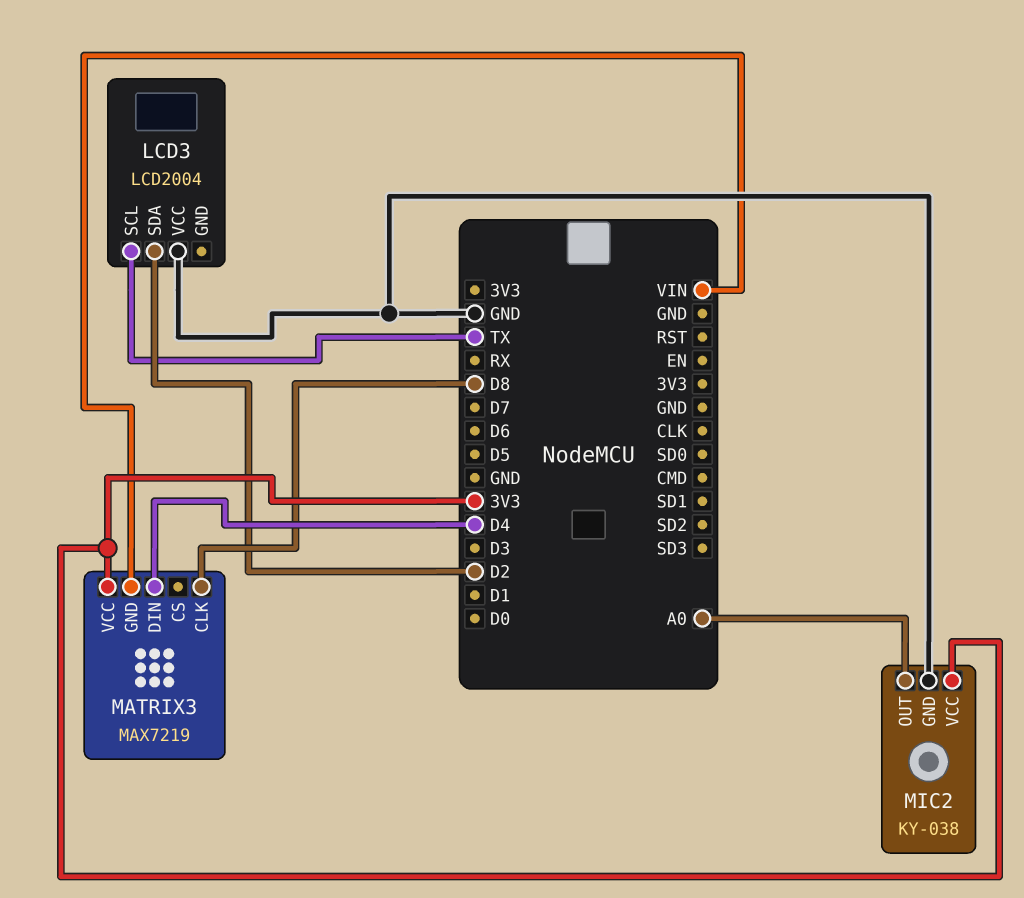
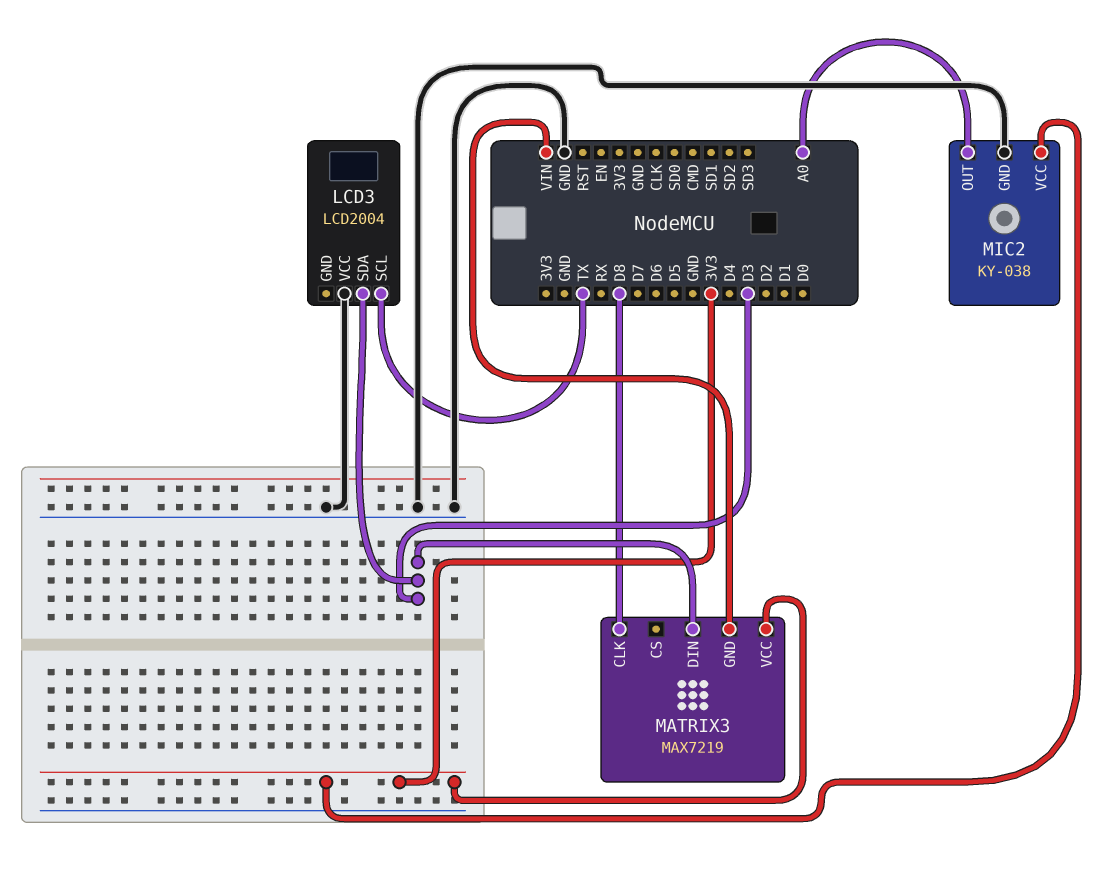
LCD3 pin SDA: D2 -> D3
MATRIX3 pin DIN: D4 -> D3

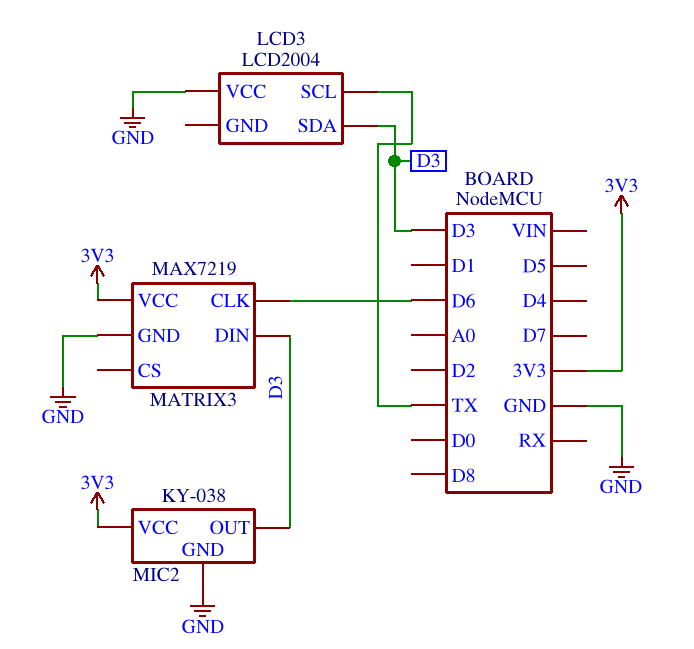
MATRIX3 pin CLK: D8 -> D6
MATRIX3 pin GND: VIN -> GND
MIC2 pin OUT: A0 -> D3

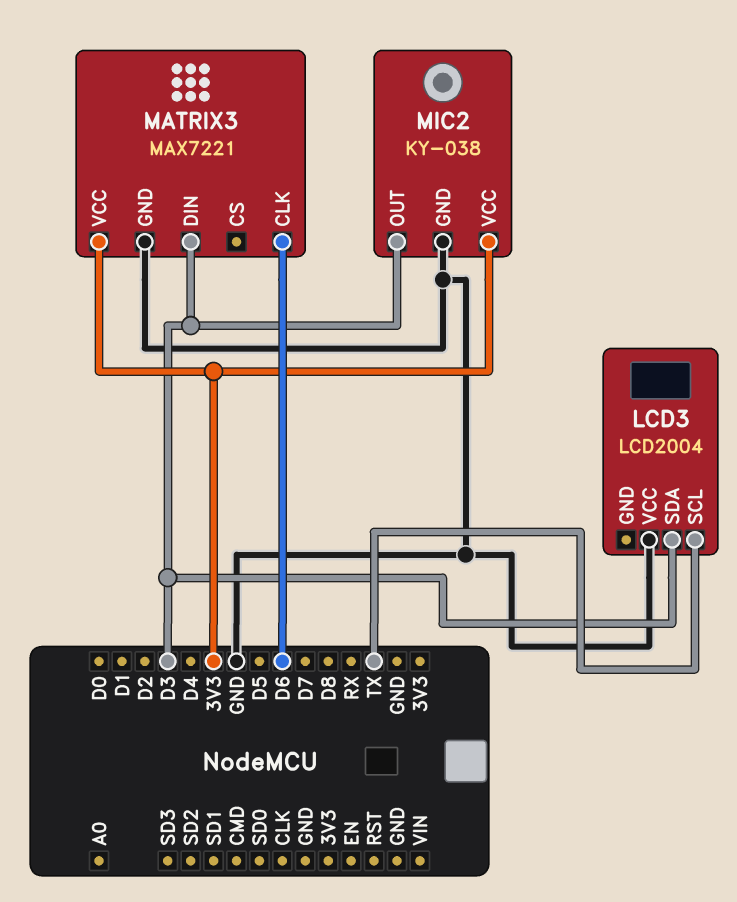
MATRIX3: MAX7219 -> MAX7221

